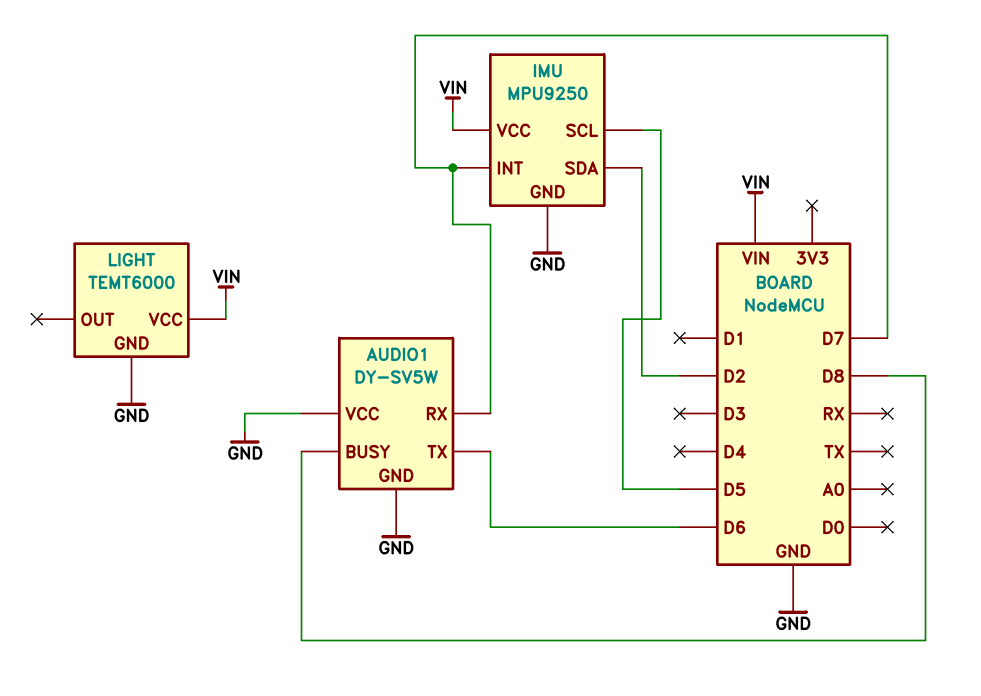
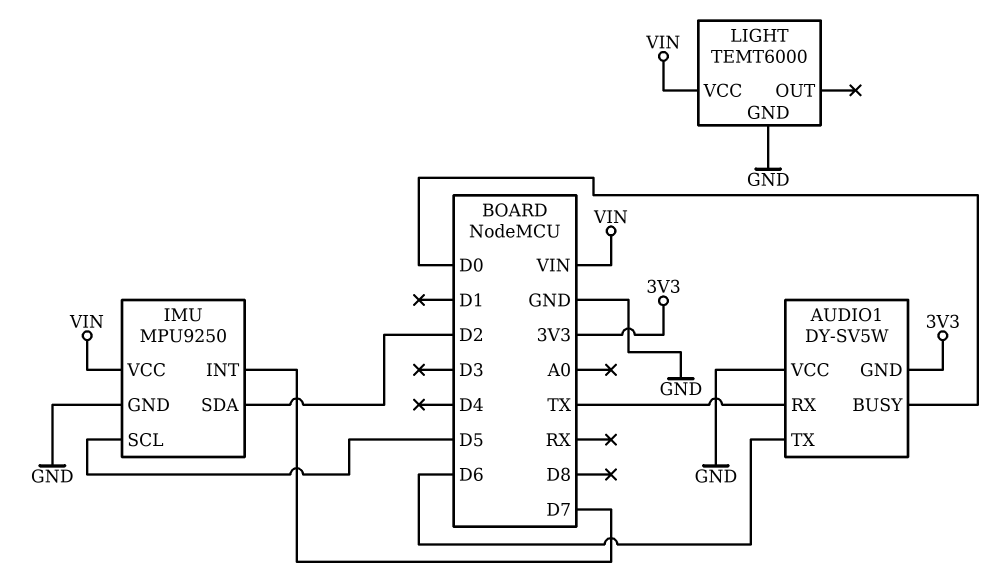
AUDIO1 pin BUSY: D8 -> D0
AUDIO1 pin GND: GND -> 3V3
AUDIO1 pin RX: D7 -> TX

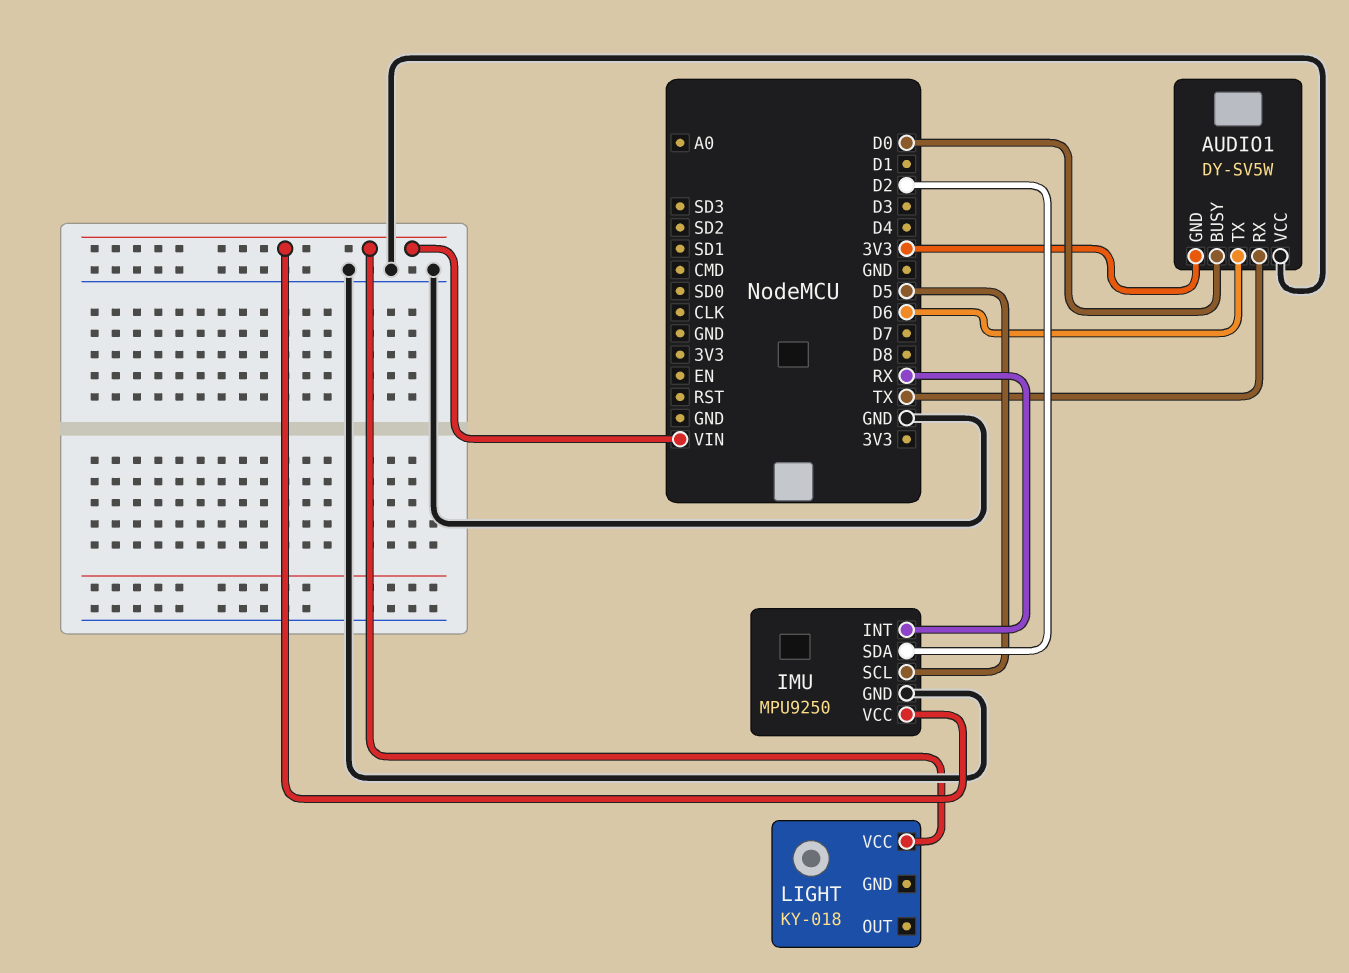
IMU pin INT: D7 -> RX
LIGHT: TEMT6000 -> KY-018
LIGHT pin GND: GND -> none

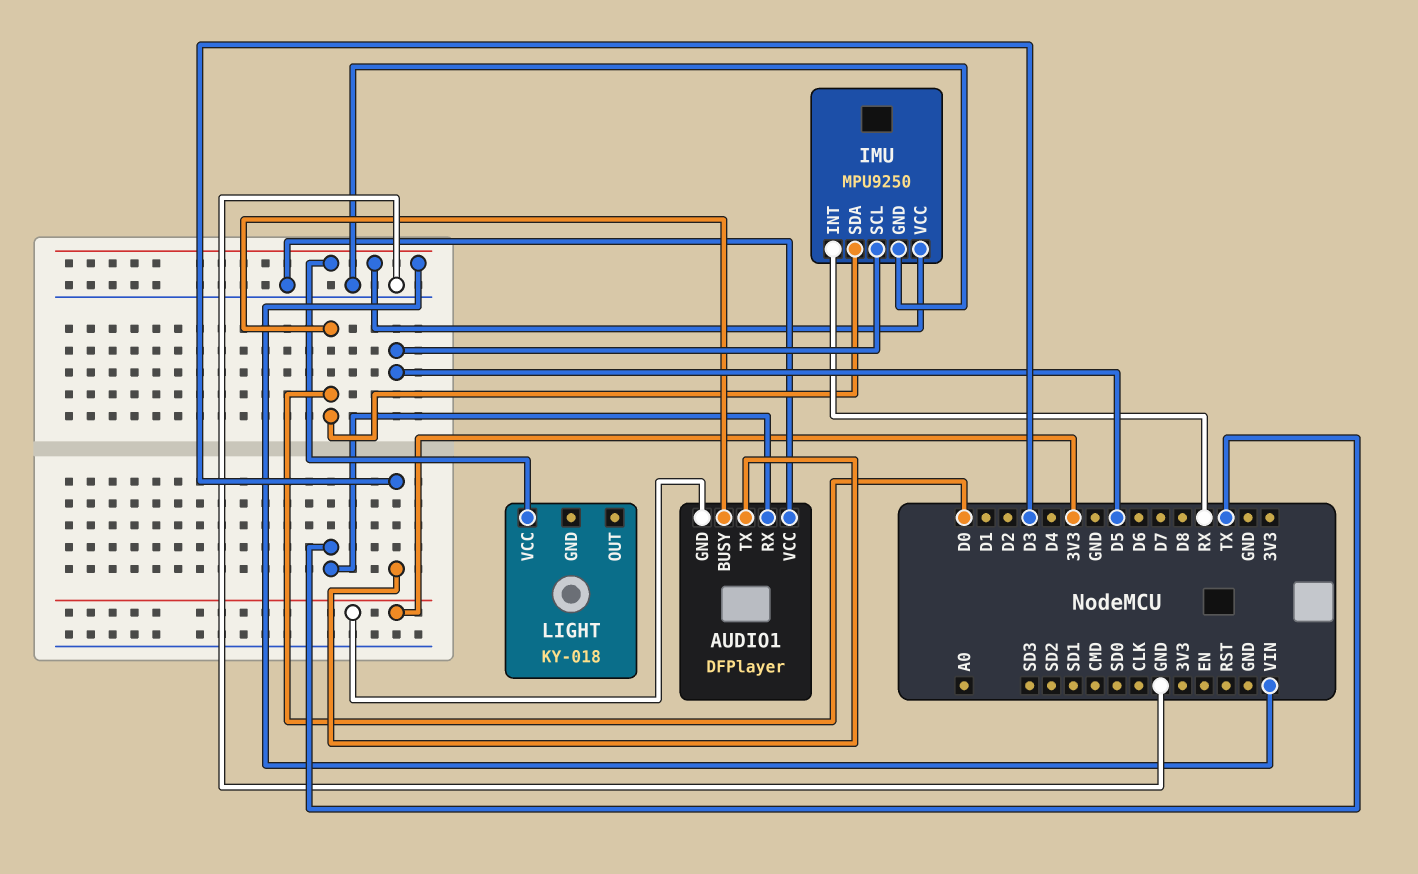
AUDIO1: DY-SV5W -> DFPlayer
AUDIO1 pin TX: D6 -> D3
IMU pin SDA: D2 -> D0

